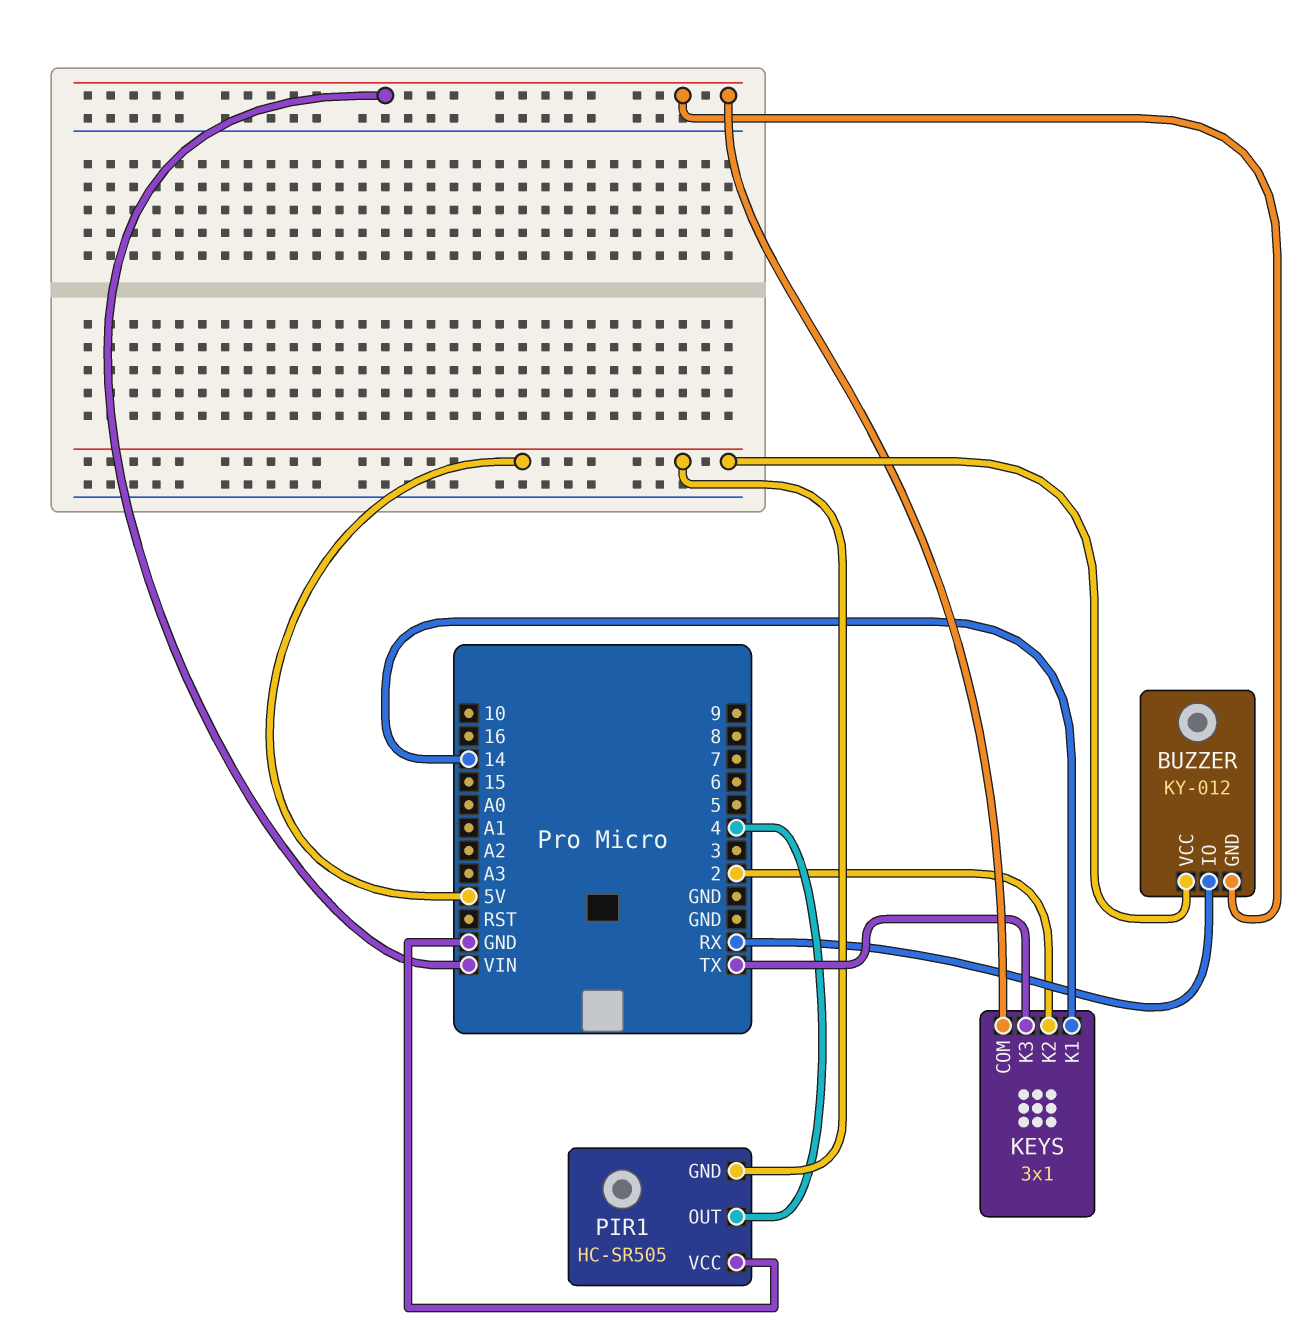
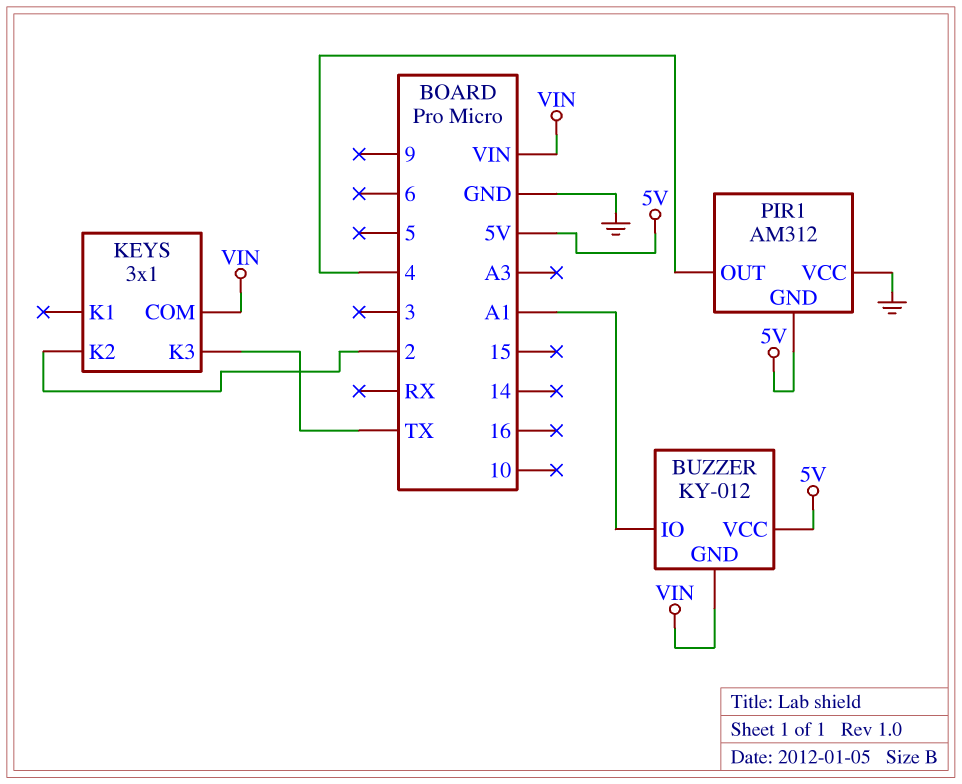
BUZZER pin IO: RX -> A1
KEYS pin K1: 14 -> none
PIR1: HC-SR505 -> AM312

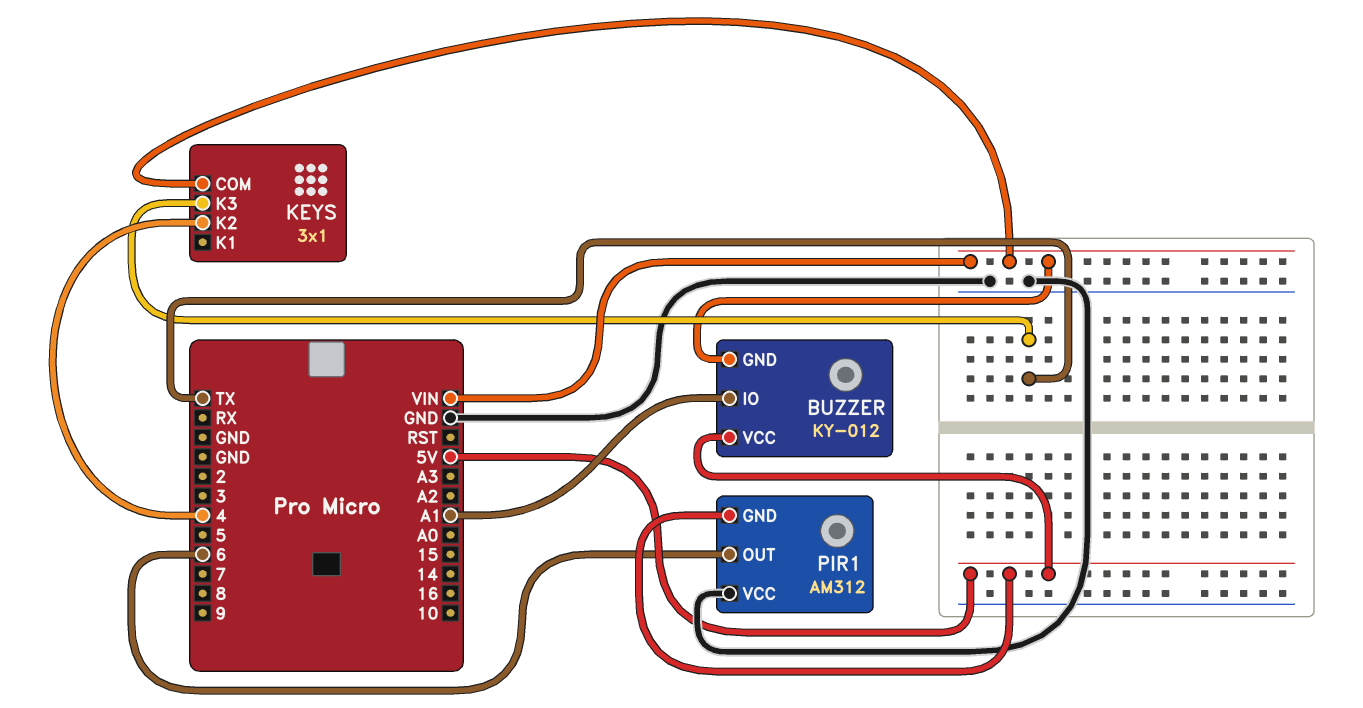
KEYS pin K2: 2 -> 4
PIR1 pin OUT: 4 -> 6

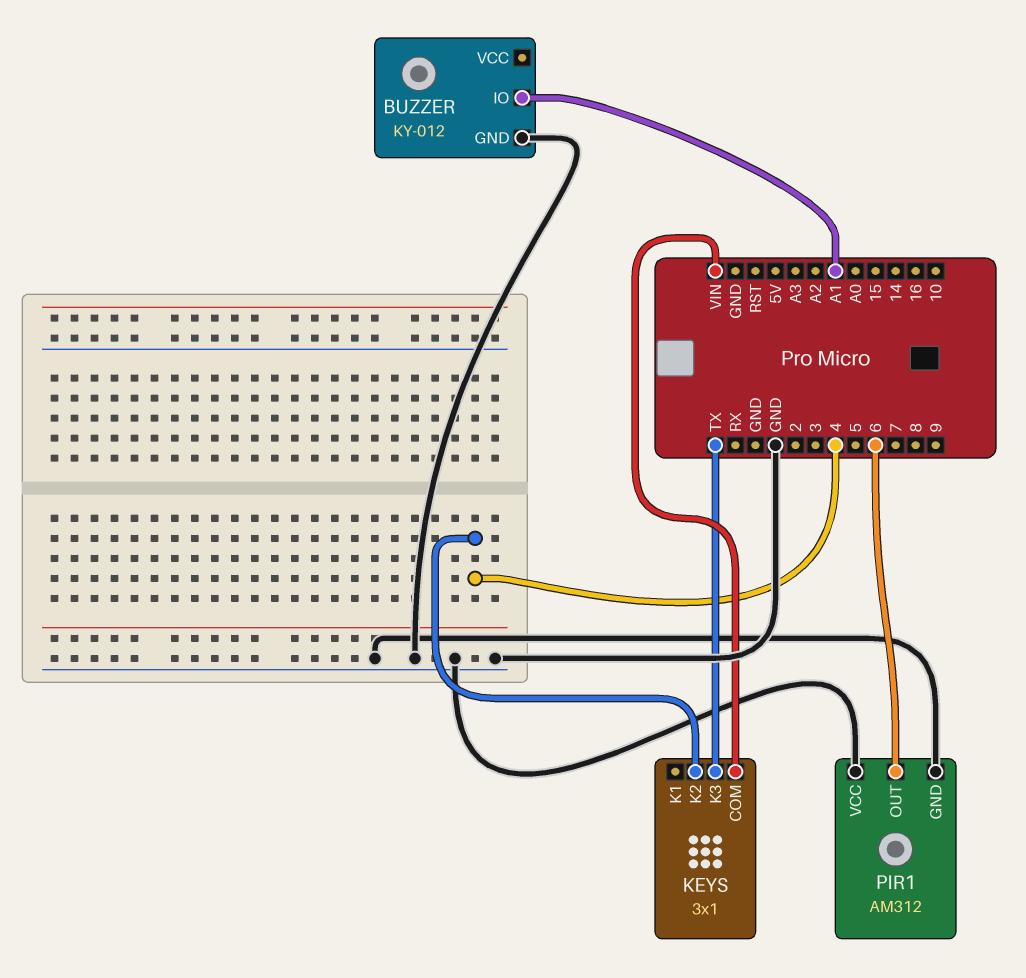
BUZZER pin GND: VIN -> GND
BUZZER pin VCC: 5V -> none
PIR1 pin GND: 5V -> GND

